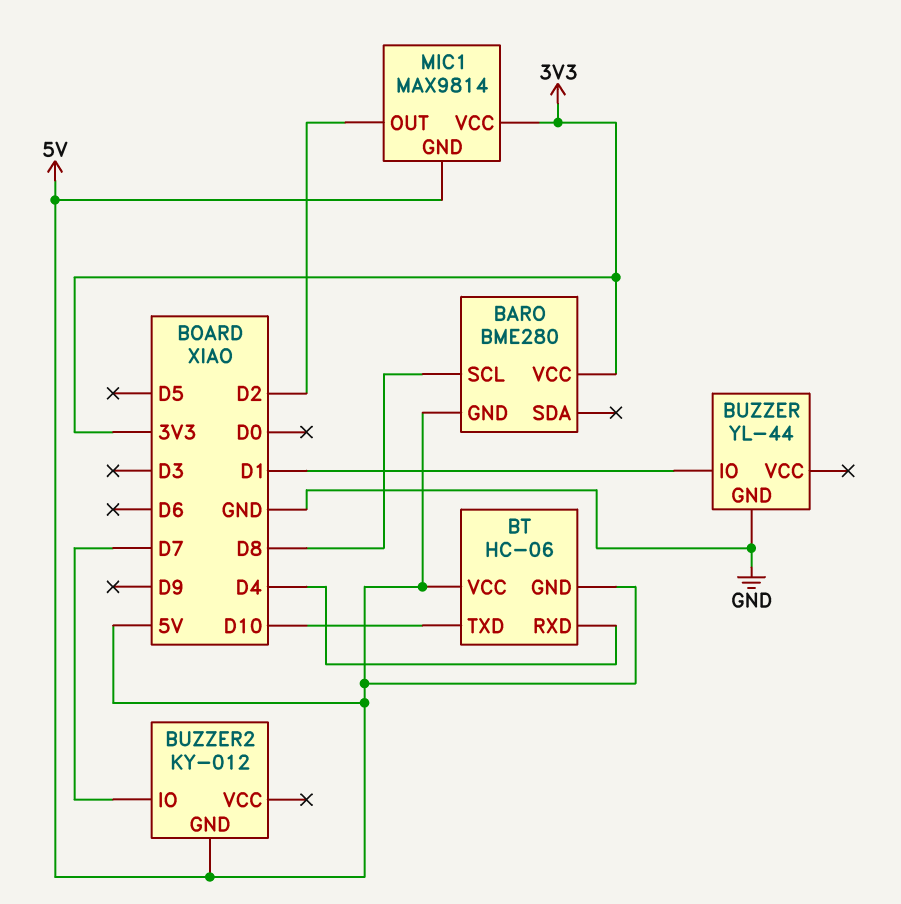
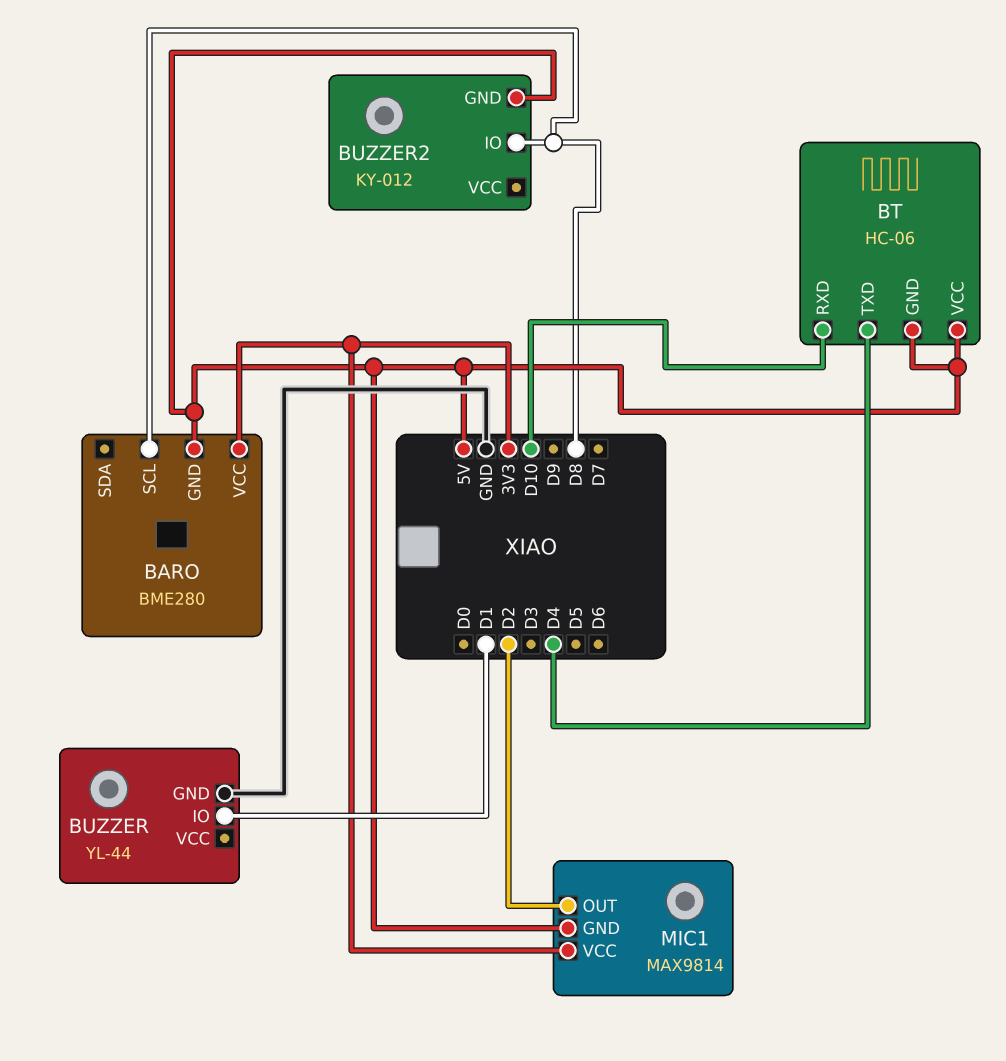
BT pin RXD: D4 -> D10
BT pin TXD: D10 -> D4
BUZZER2 pin IO: D7 -> D8

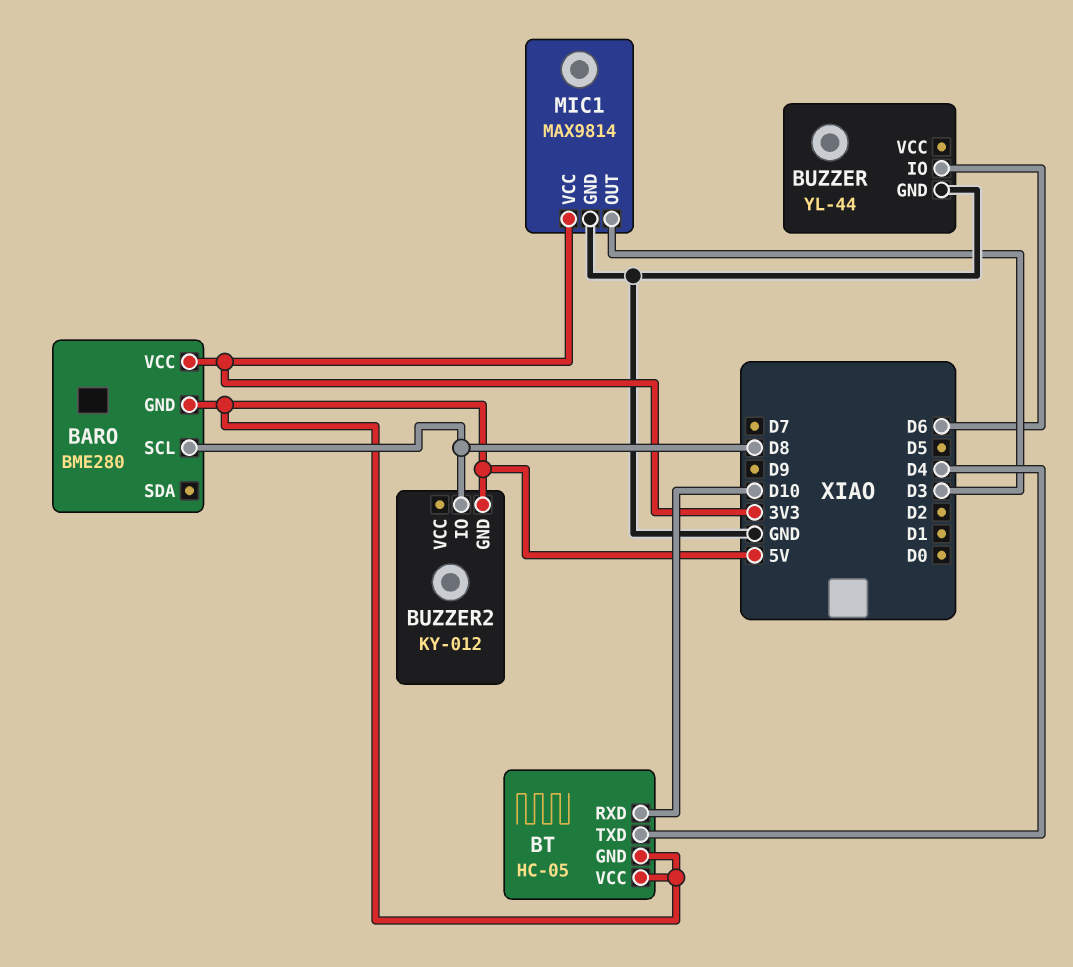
BT: HC-06 -> HC-05
BUZZER pin IO: D1 -> D6
MIC1 pin GND: 5V -> GND
MIC1 pin OUT: D2 -> D3

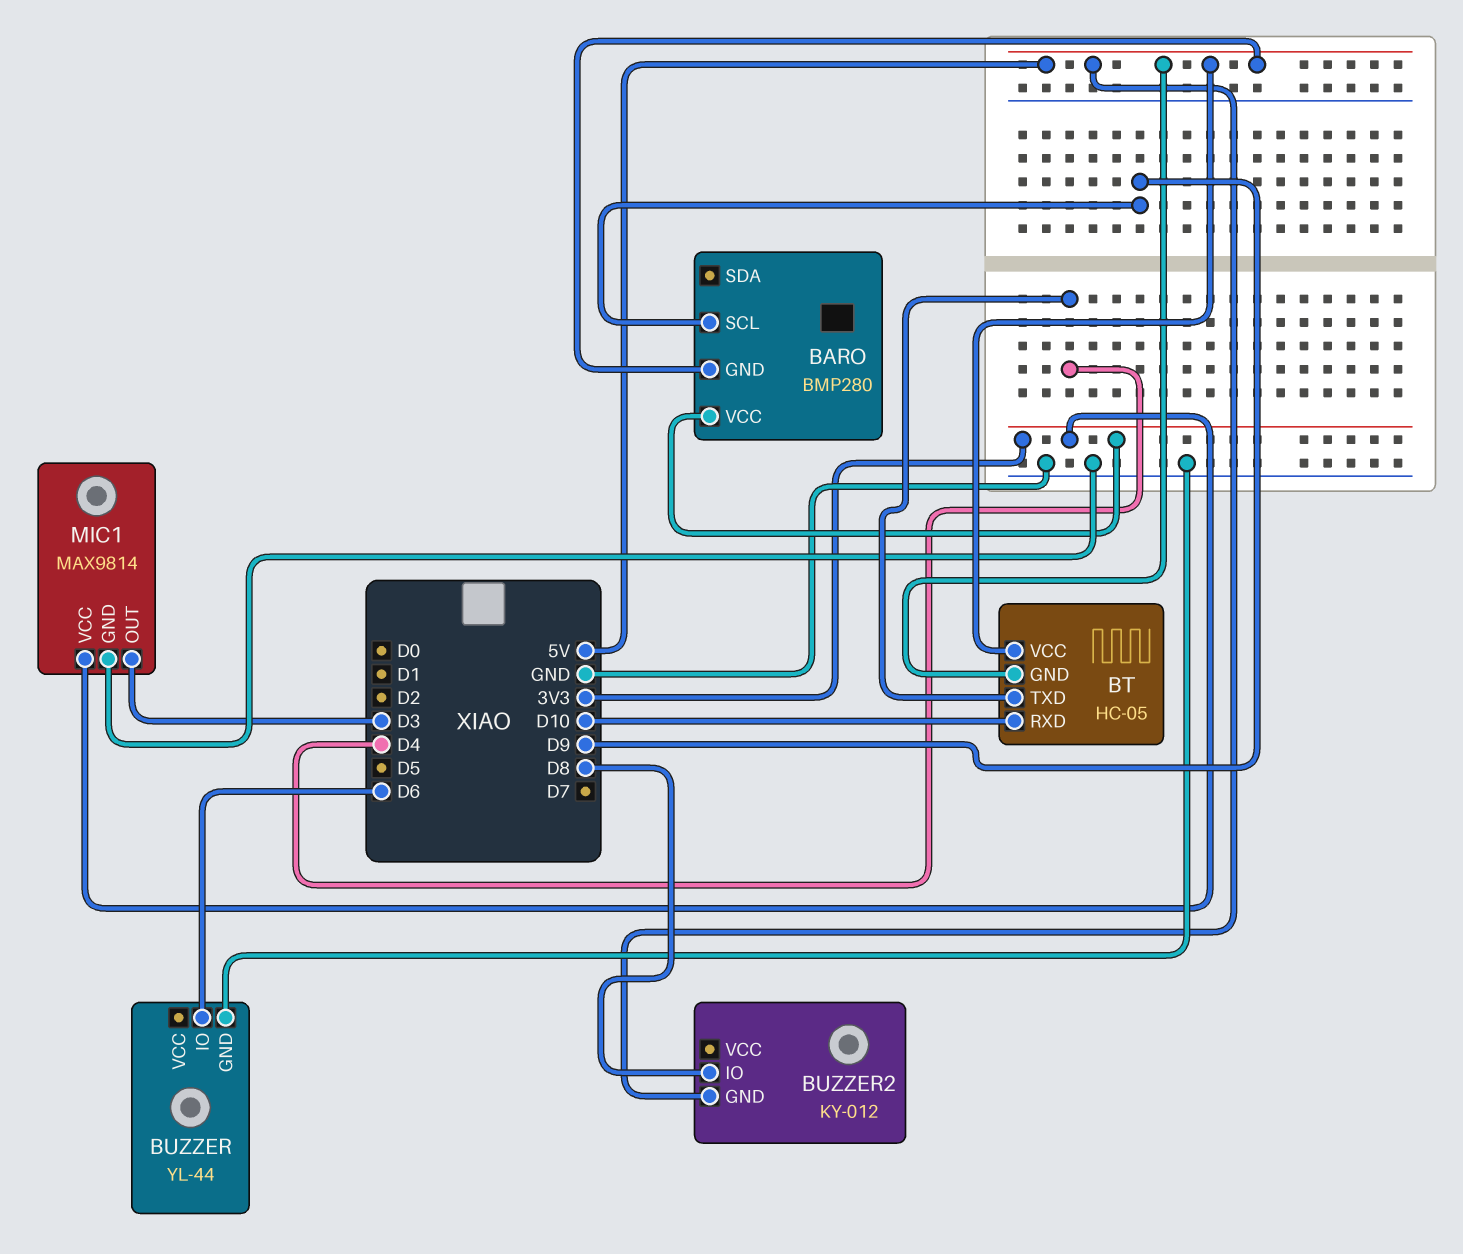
BARO: BME280 -> BMP280
BARO pin SCL: D8 -> D9

